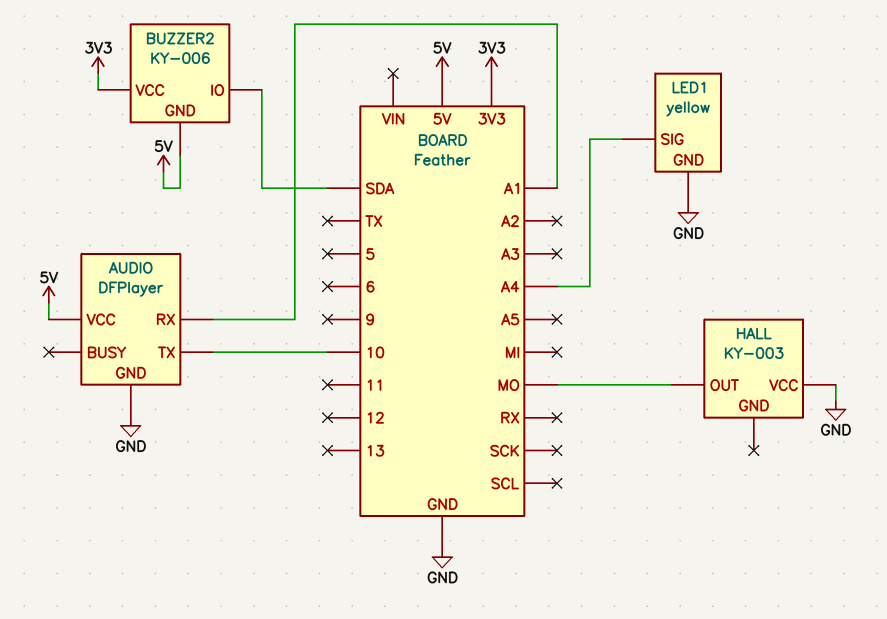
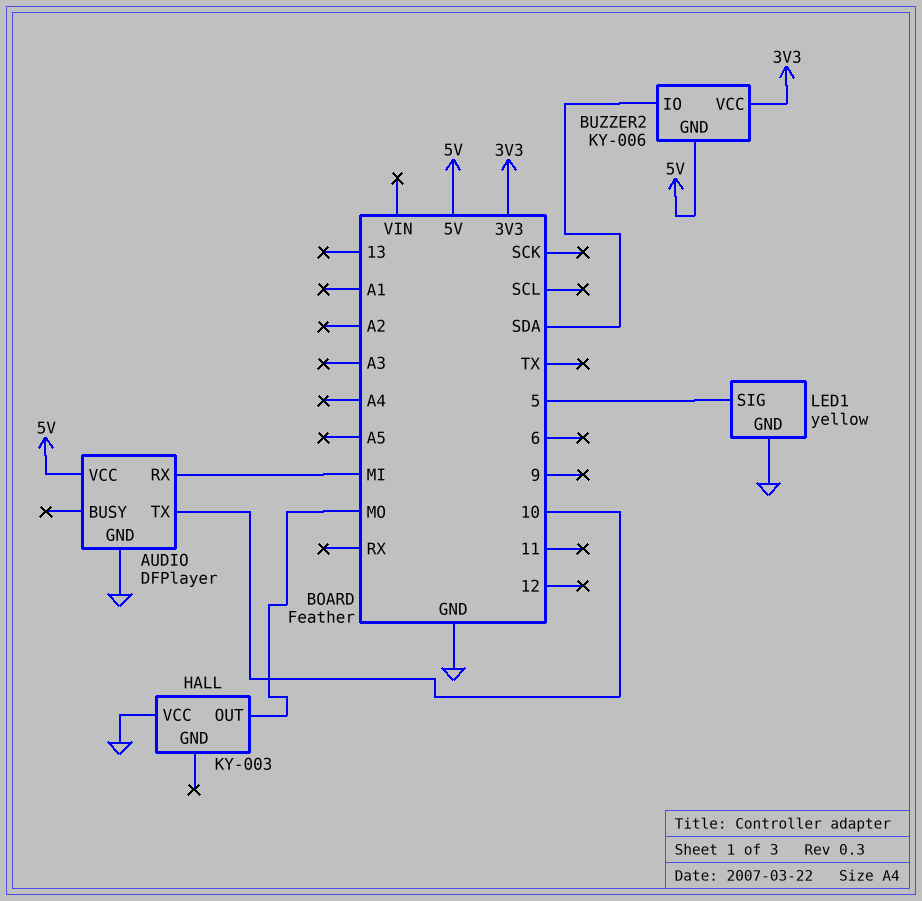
AUDIO pin RX: A1 -> MI
LED1 pin SIG: A4 -> 5

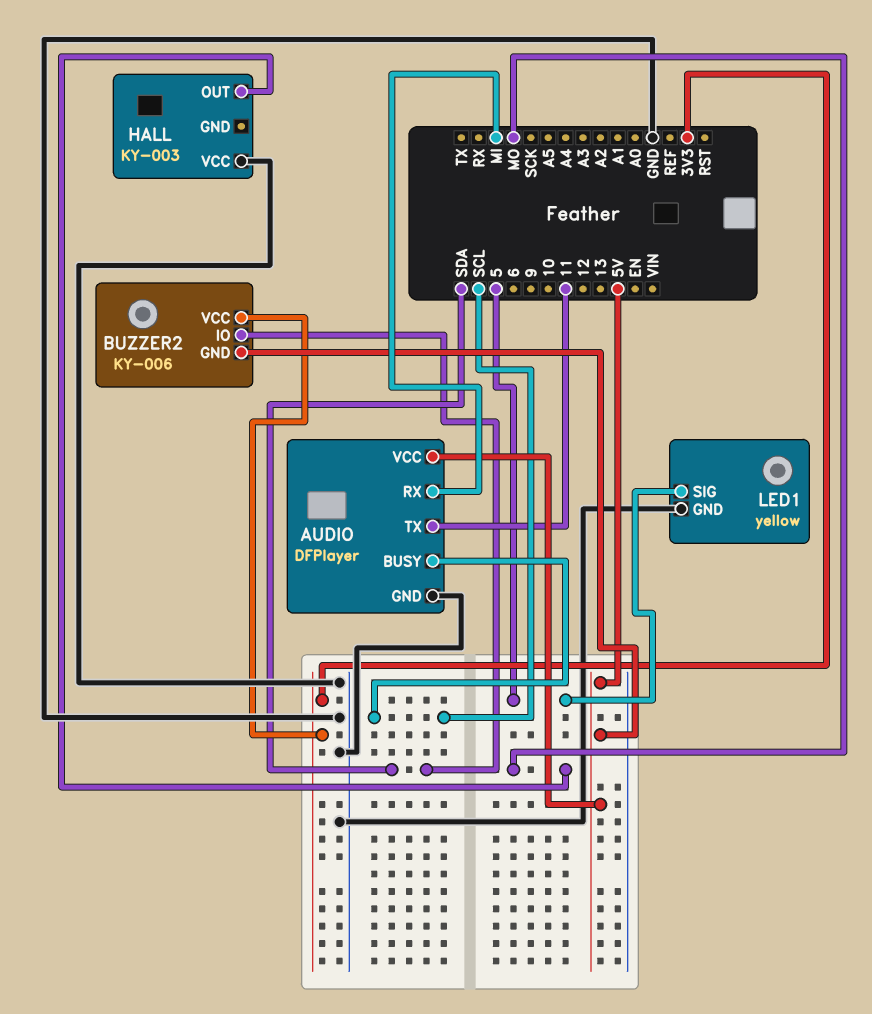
AUDIO pin BUSY: none -> SCL
AUDIO pin TX: 10 -> 11

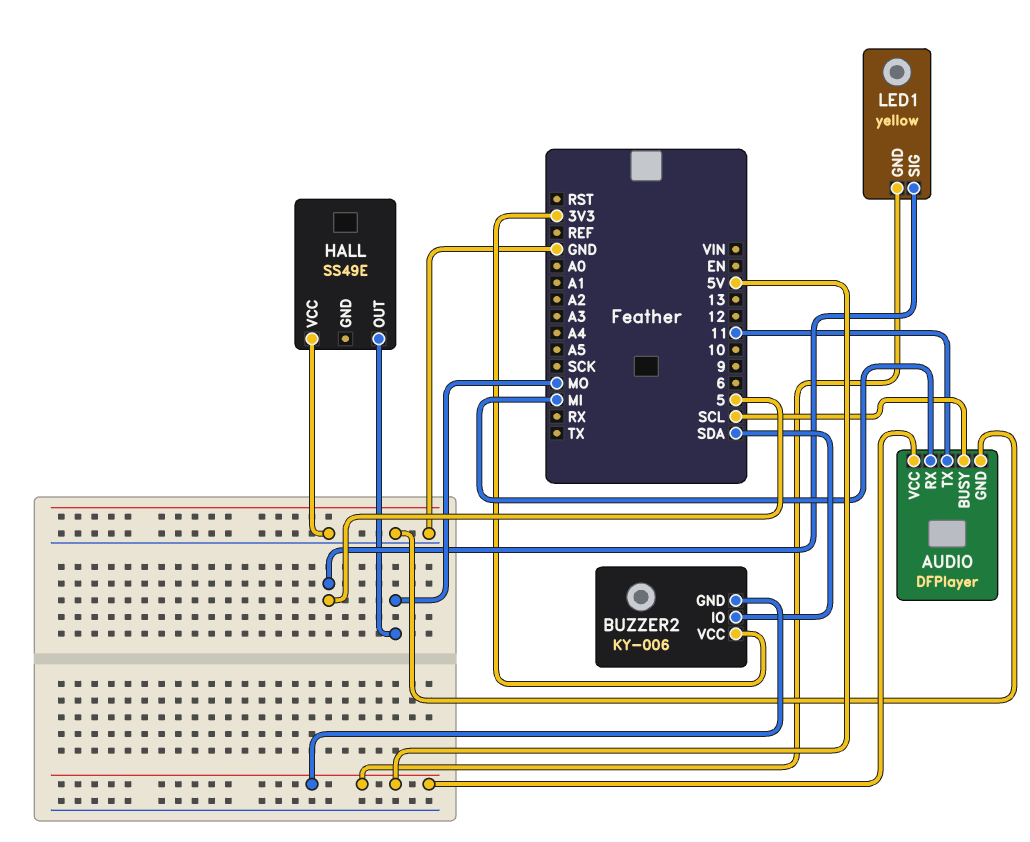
HALL: KY-003 -> SS49E
LED1 pin GND: GND -> 5V

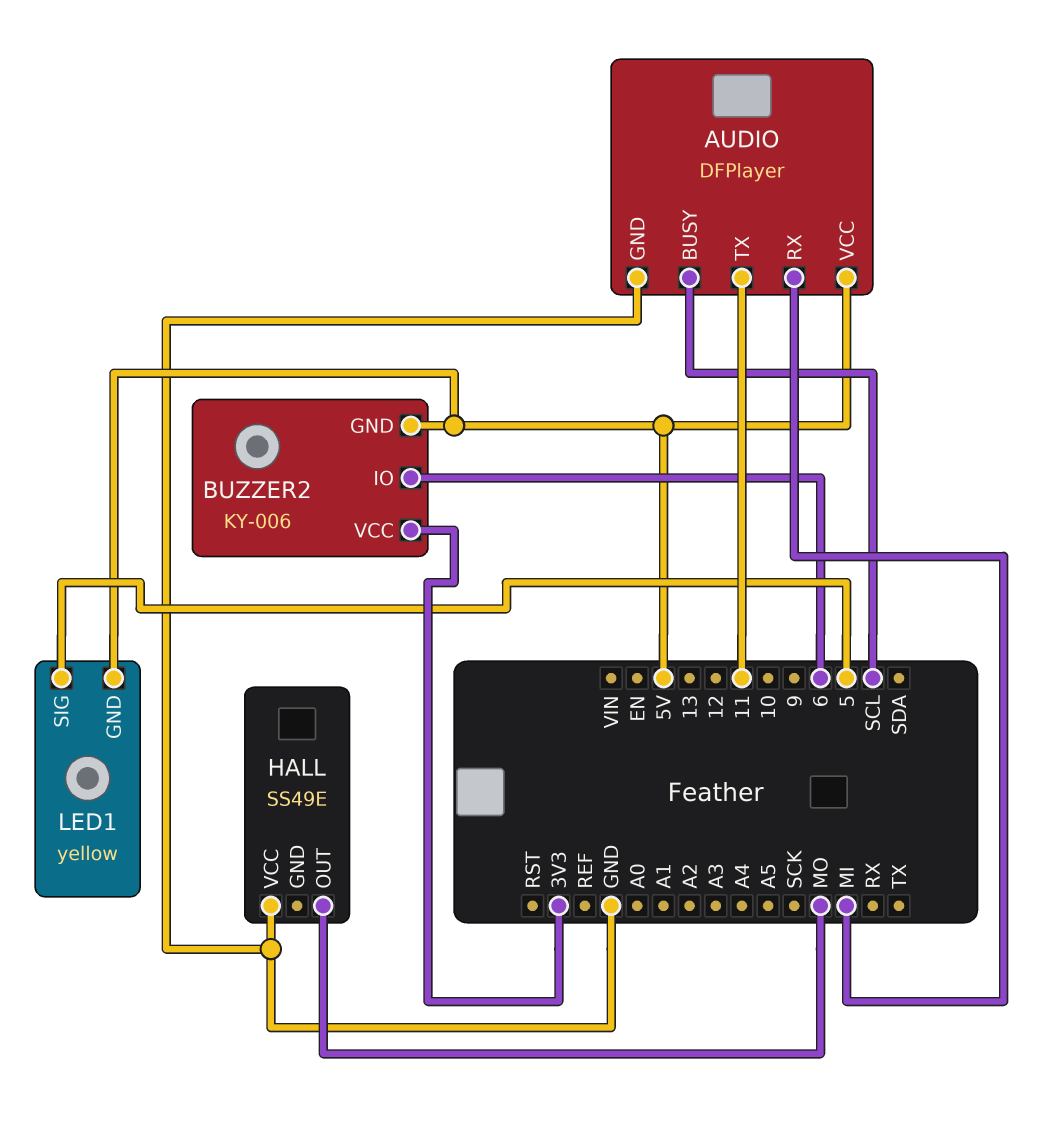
BUZZER2 pin IO: SDA -> 6

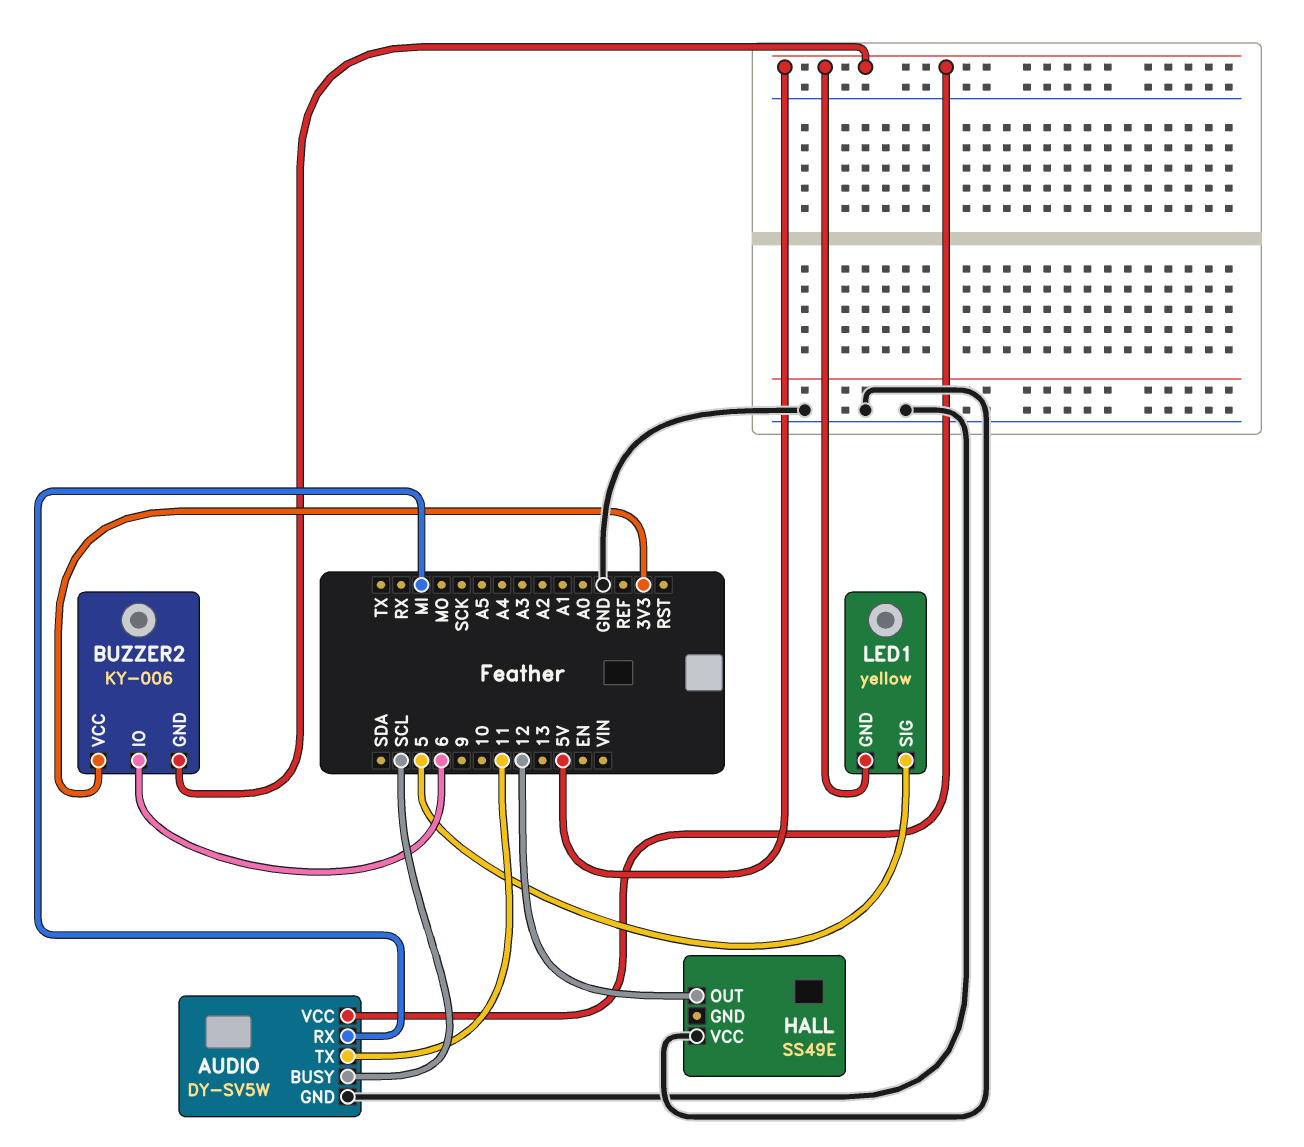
AUDIO: DFPlayer -> DY-SV5W
HALL pin OUT: MO -> 12

